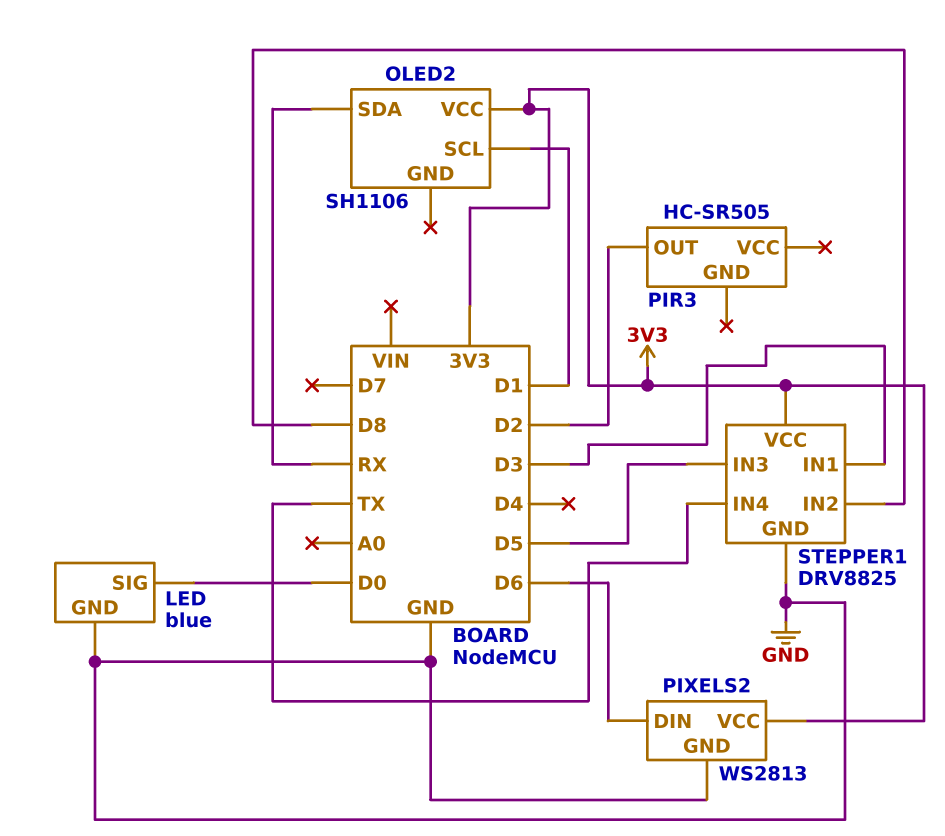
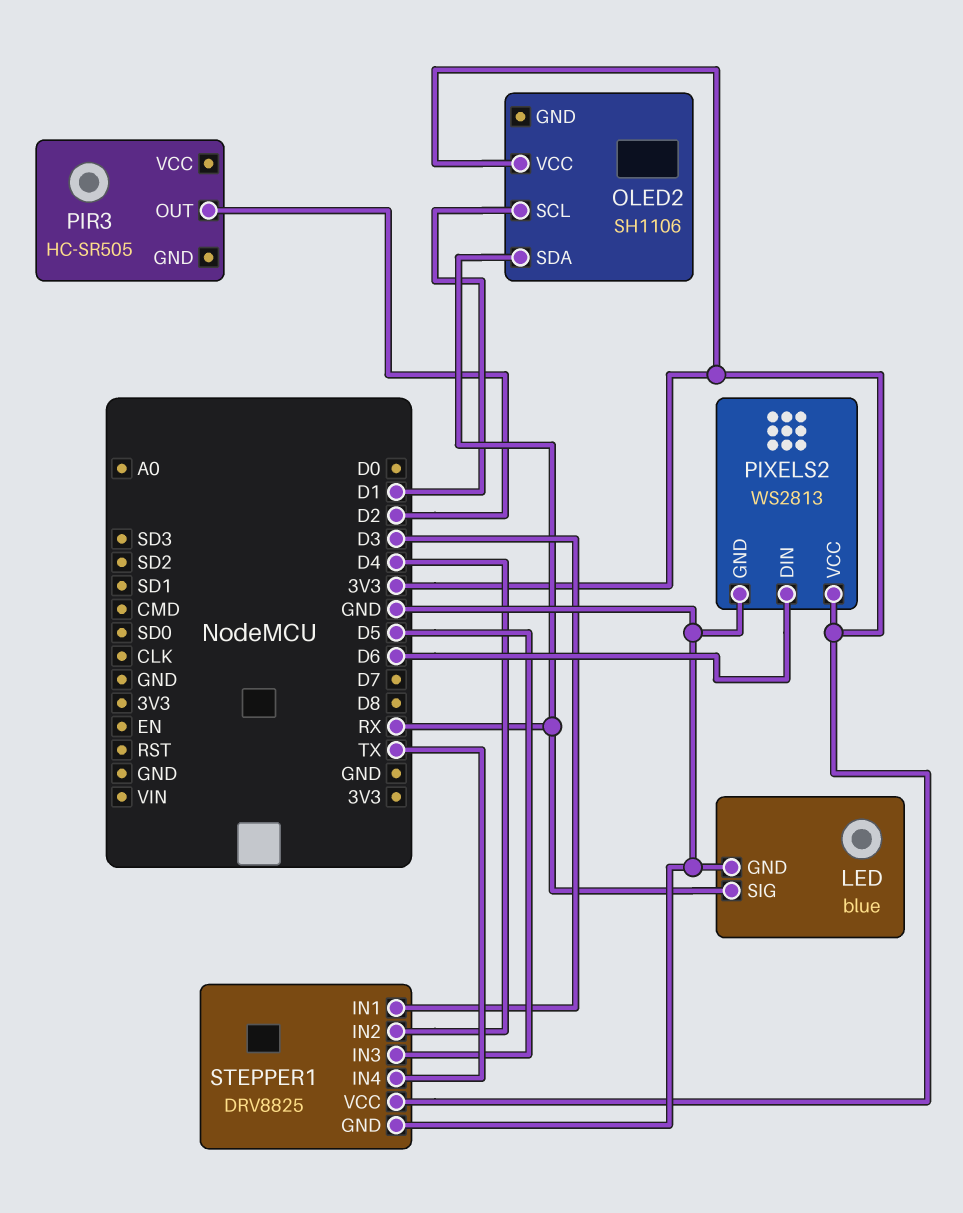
LED pin SIG: D0 -> RX
STEPPER1 pin IN2: D8 -> D4

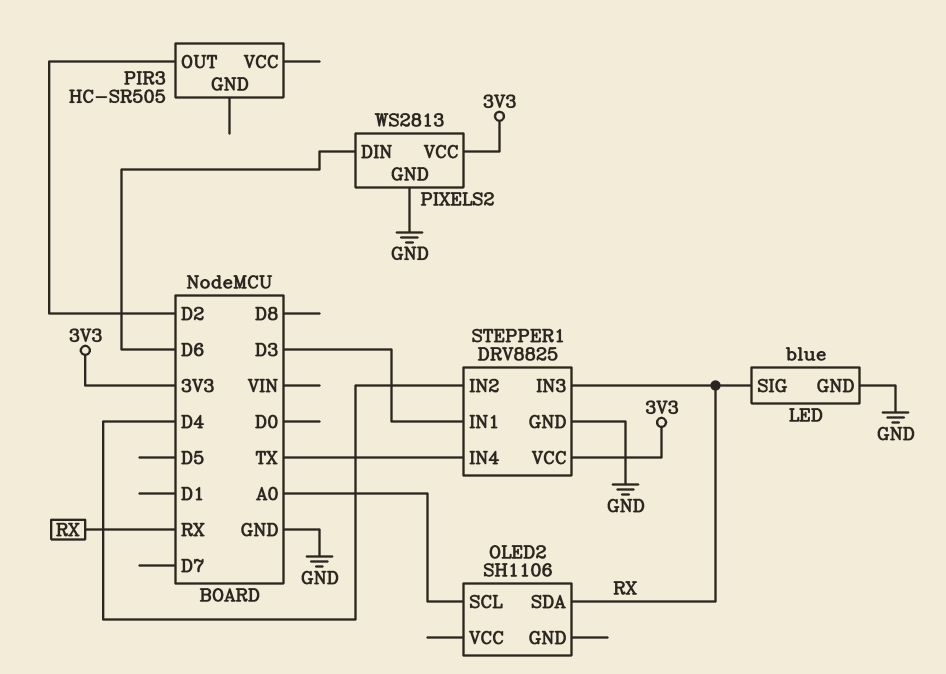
OLED2 pin SCL: D1 -> A0
OLED2 pin VCC: 3V3 -> none
STEPPER1 pin IN3: D5 -> RX

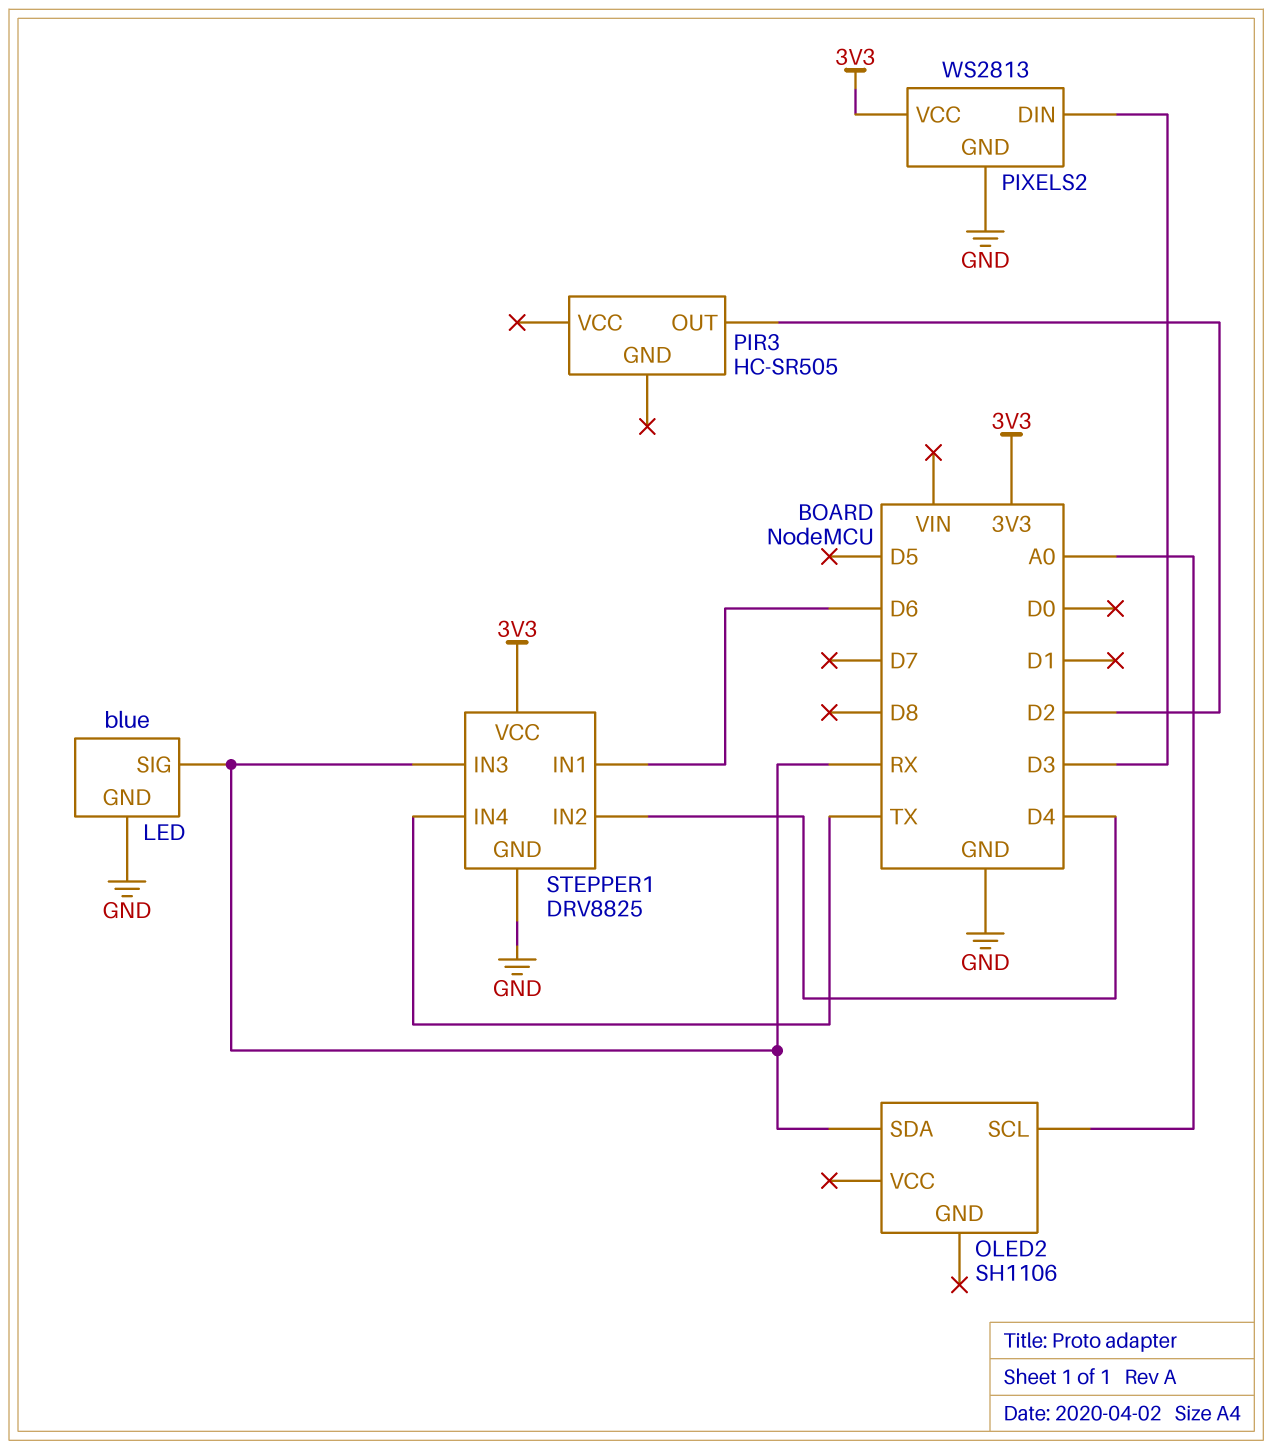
PIXELS2 pin DIN: D6 -> D3
STEPPER1 pin IN1: D3 -> D6

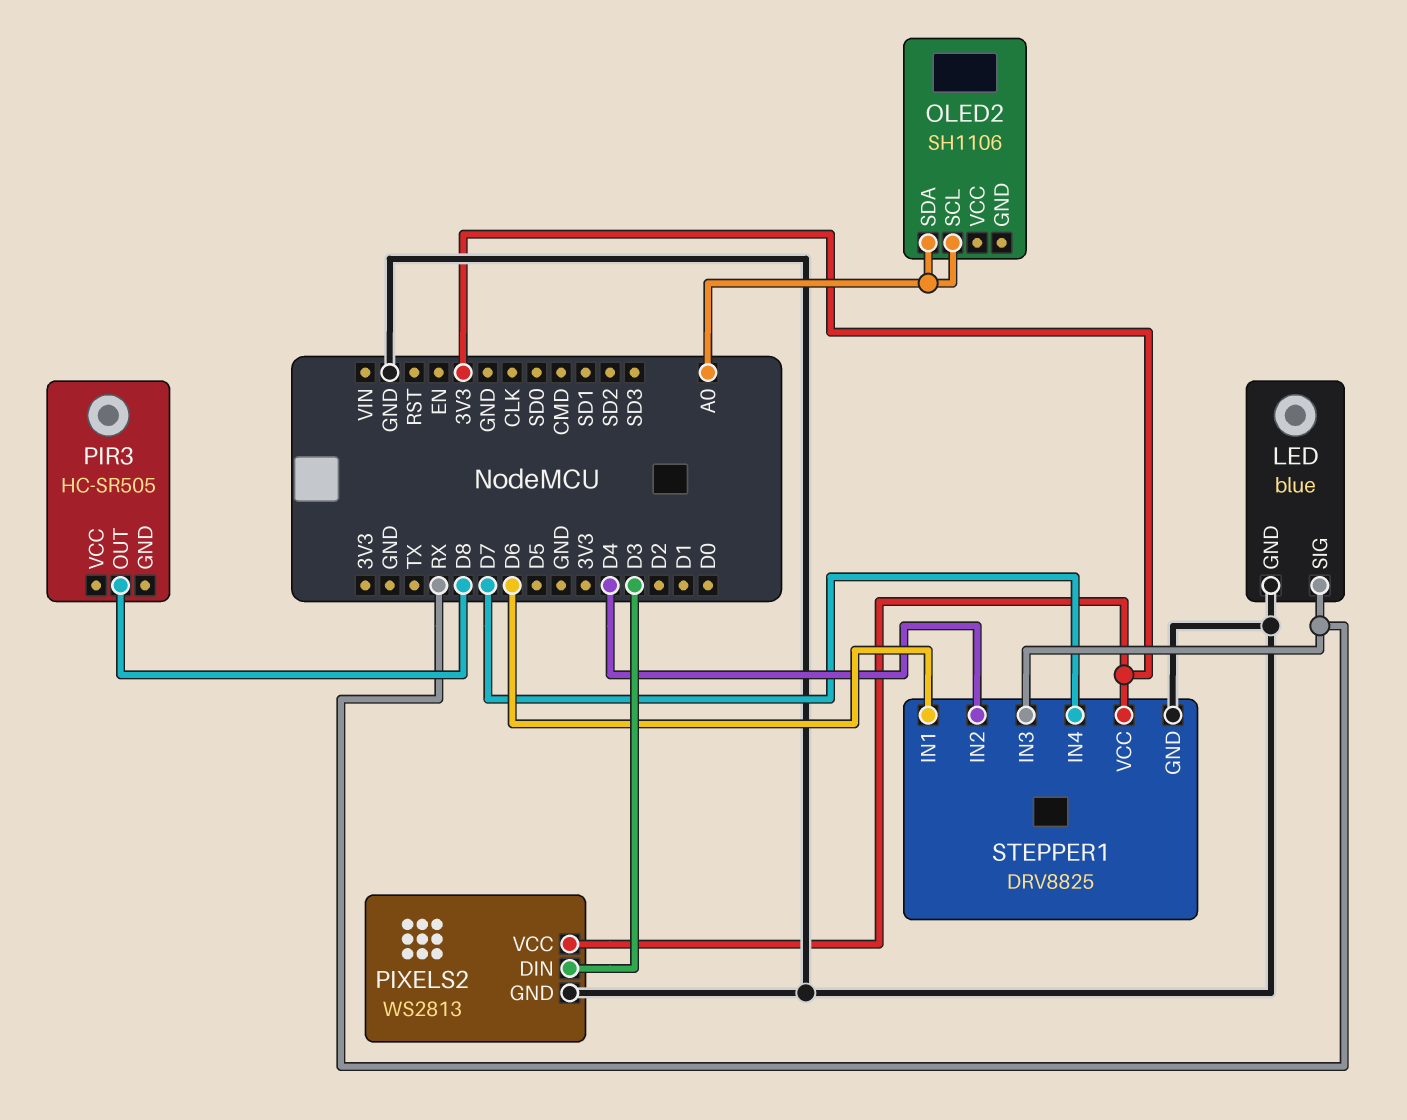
OLED2 pin SDA: RX -> A0
PIR3 pin OUT: D2 -> D8
STEPPER1 pin IN4: TX -> D7

